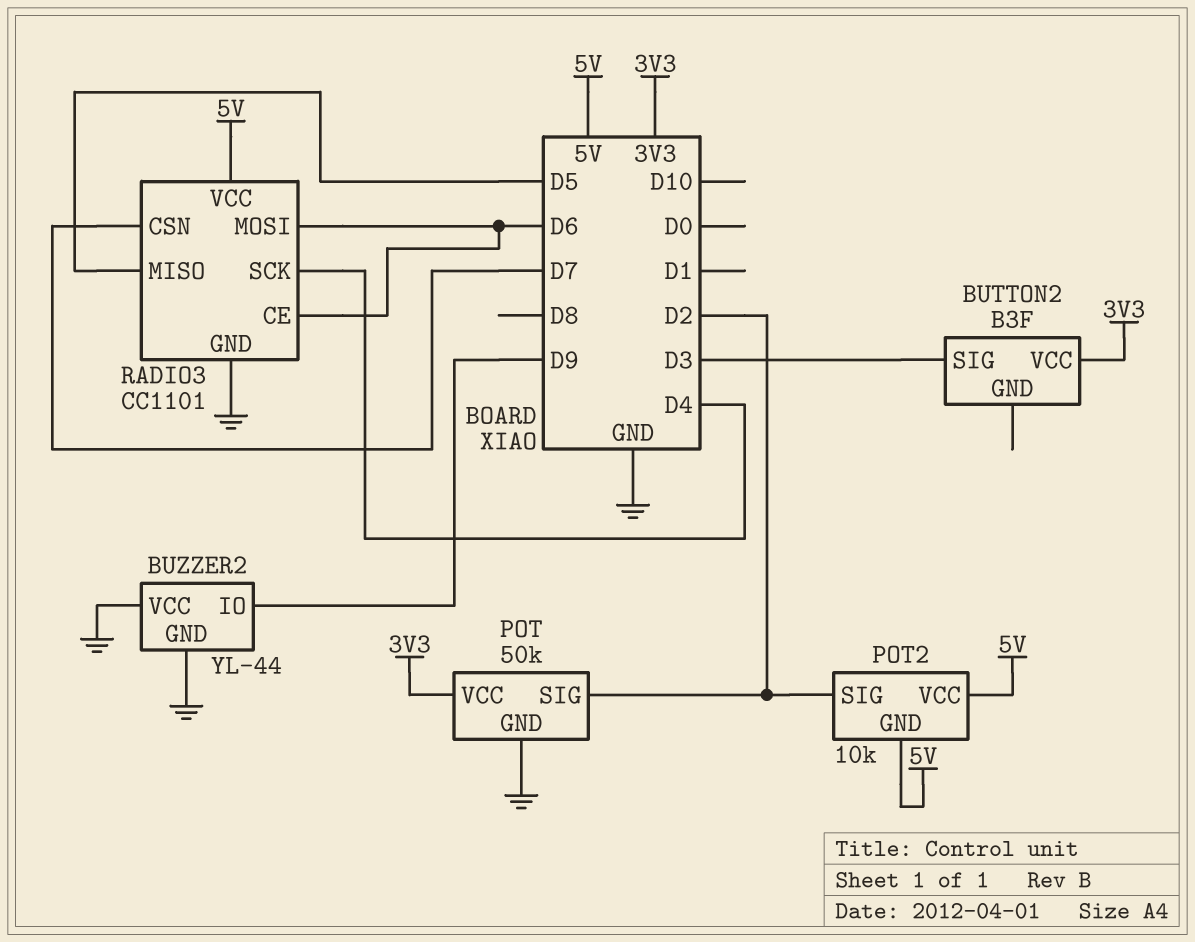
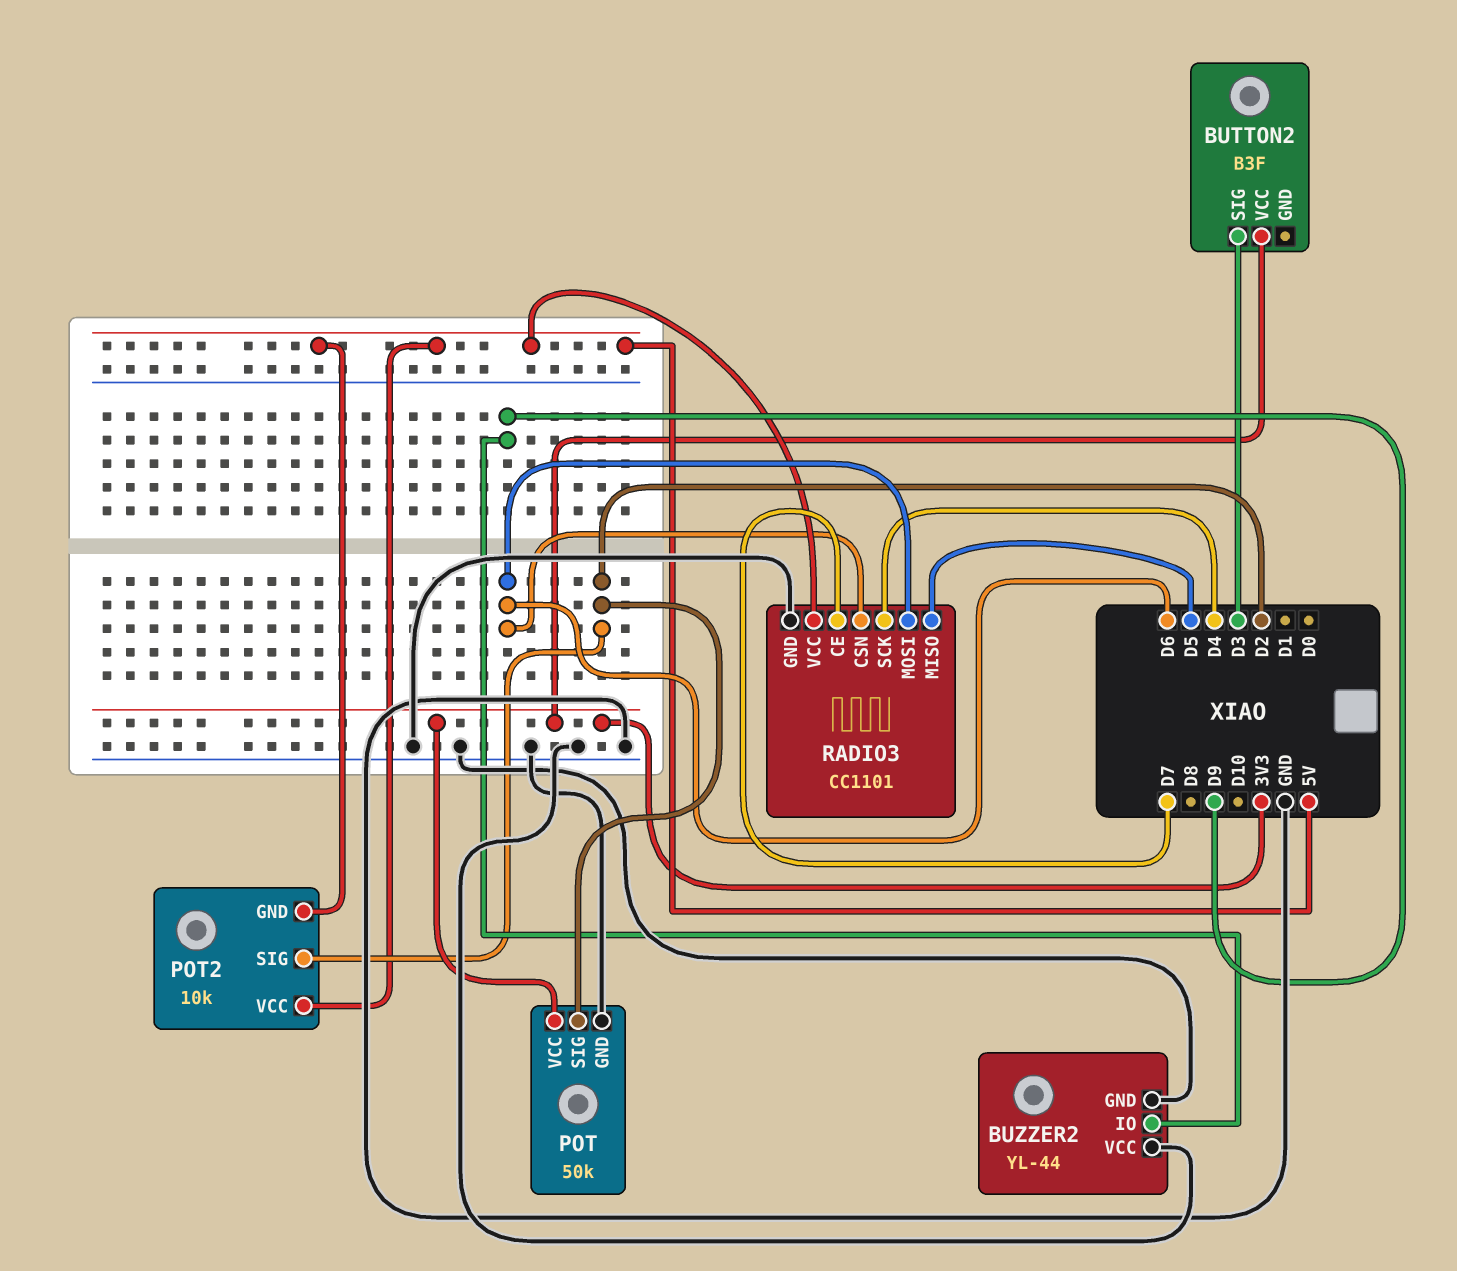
RADIO3 pin CE: D6 -> D7
RADIO3 pin CSN: D7 -> D6

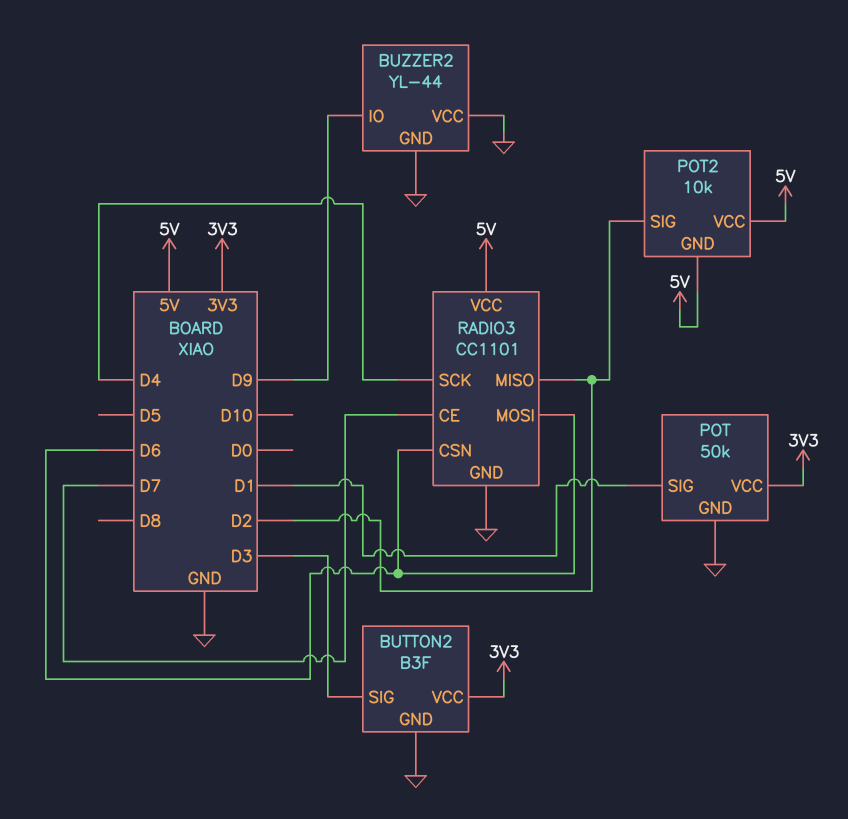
BUTTON2 pin GND: none -> GND
POT pin SIG: D2 -> D1
RADIO3 pin MISO: D5 -> D2

